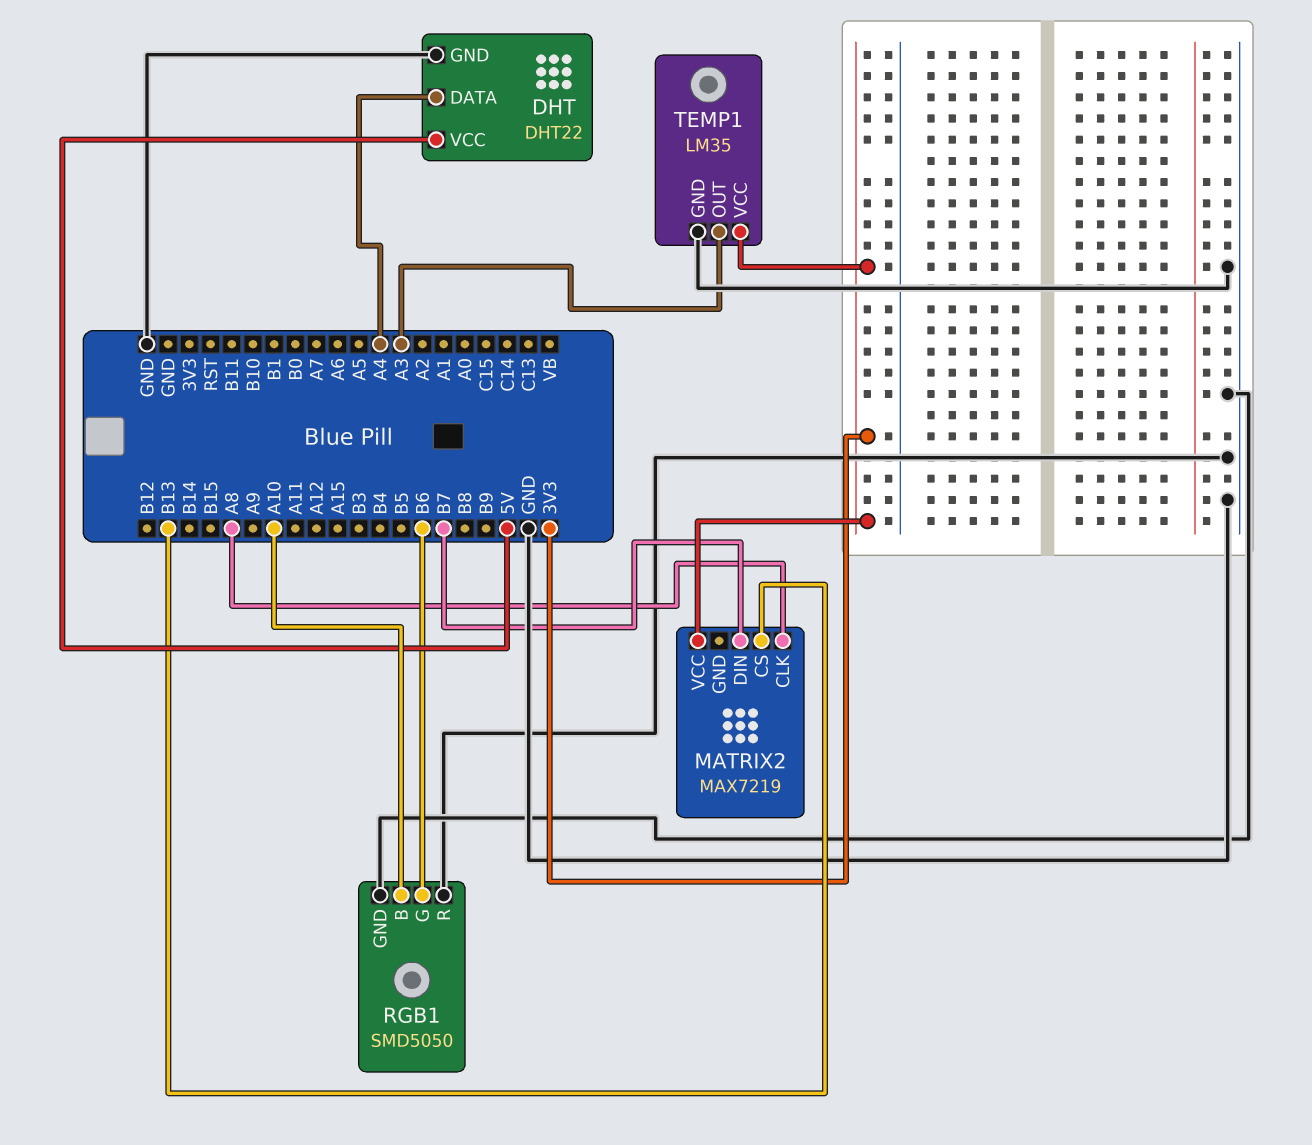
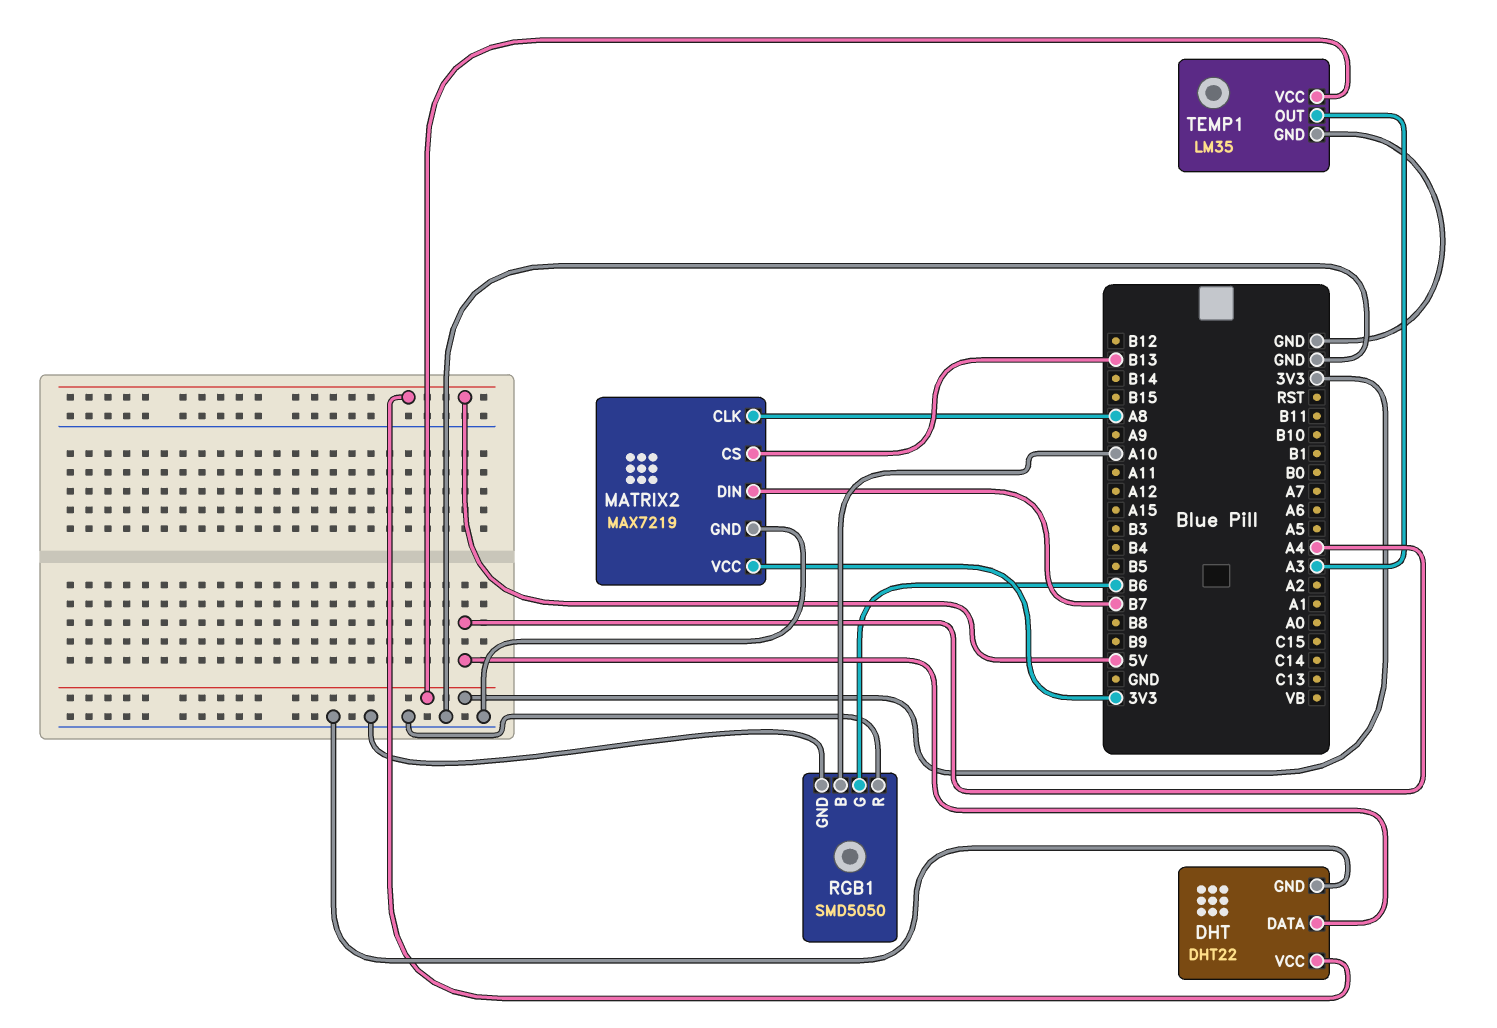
MATRIX2 pin GND: none -> GND

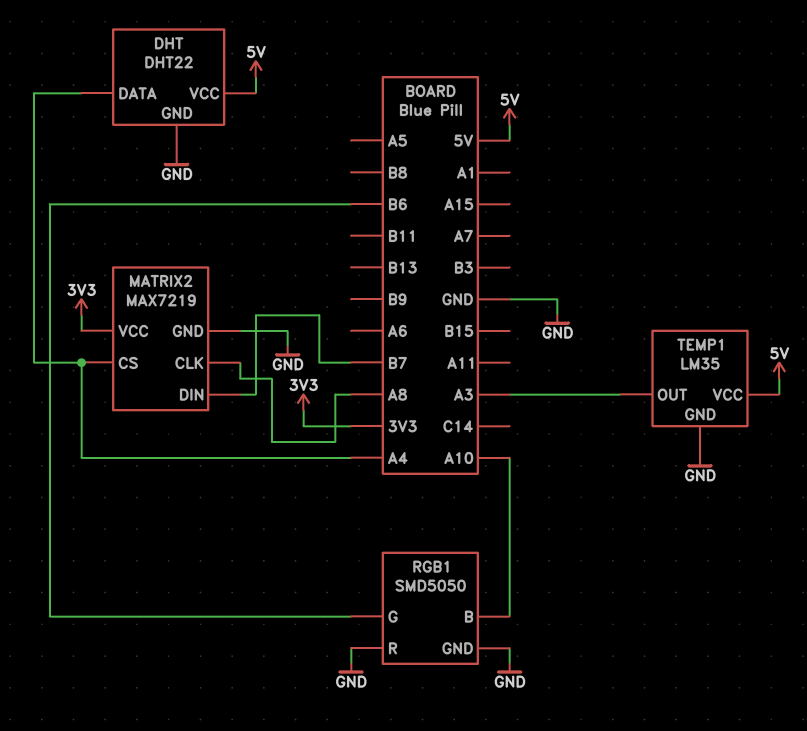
MATRIX2 pin CS: B13 -> A4
TEMP1 pin VCC: 3V3 -> 5V

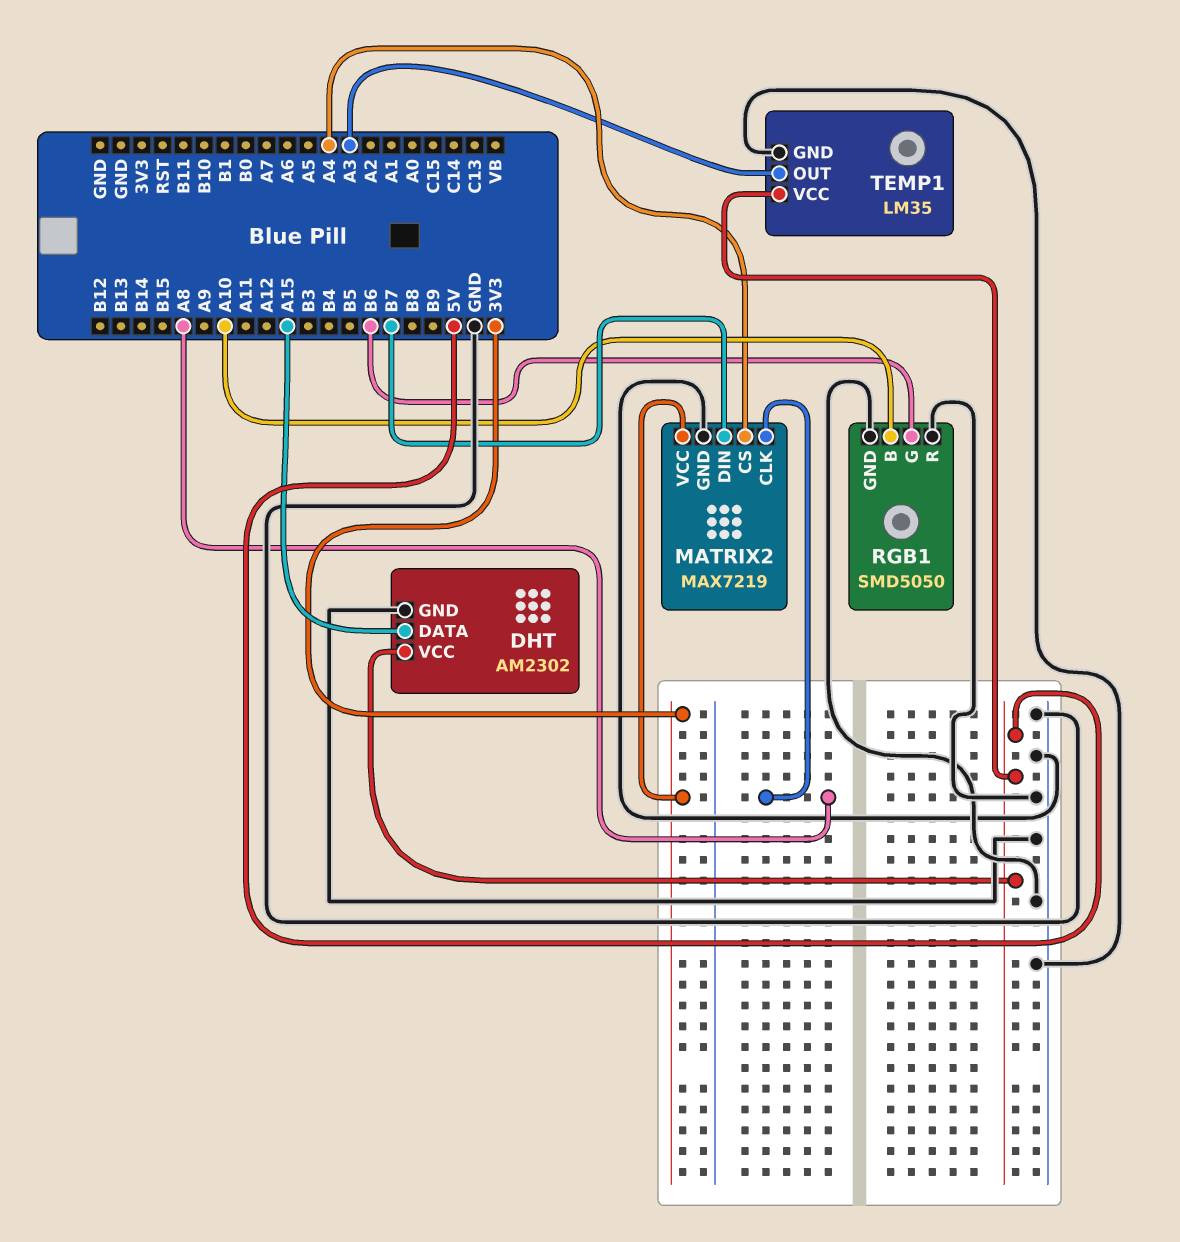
DHT: DHT22 -> AM2302
DHT pin DATA: A4 -> A15

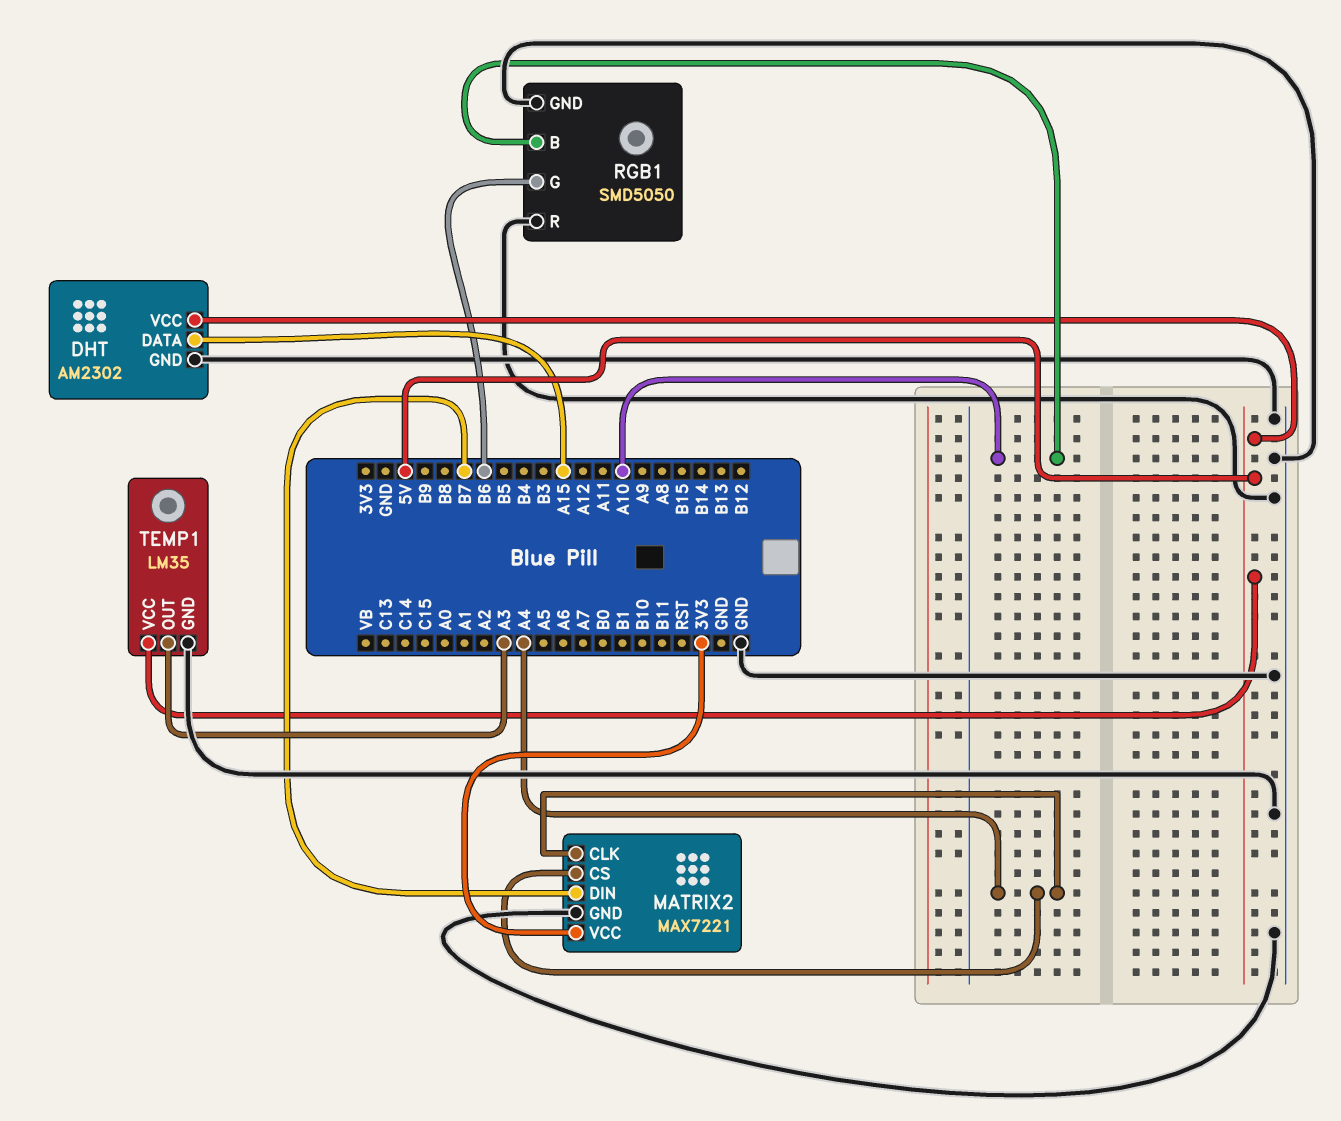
MATRIX2: MAX7219 -> MAX7221
MATRIX2 pin CLK: A8 -> A4

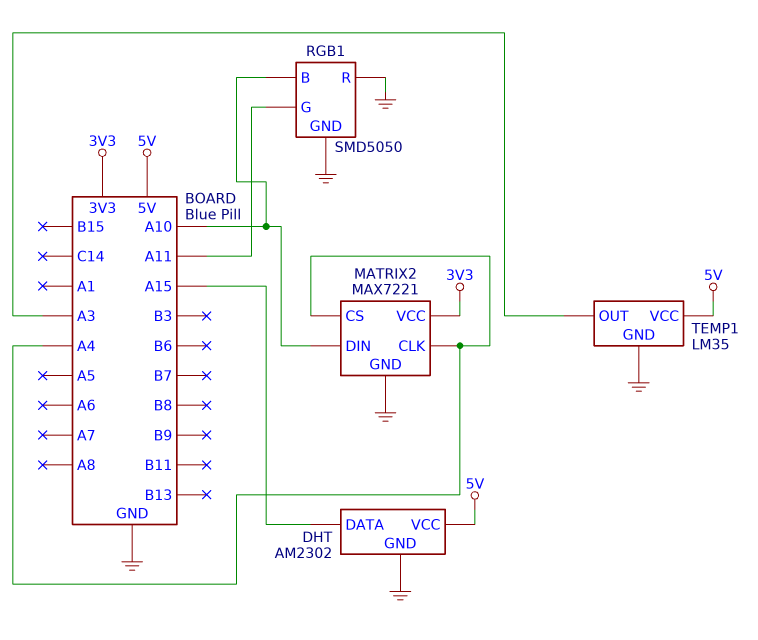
MATRIX2 pin DIN: B7 -> A10
RGB1 pin G: B6 -> A11

